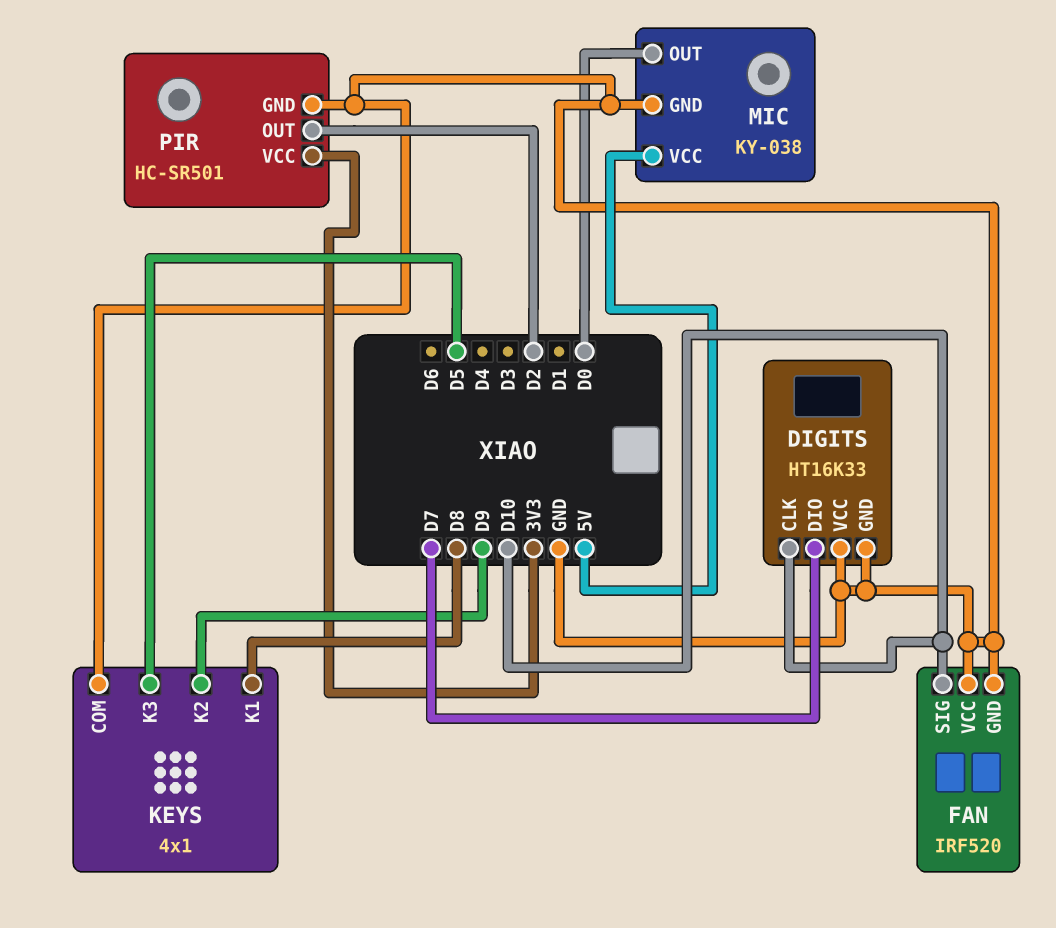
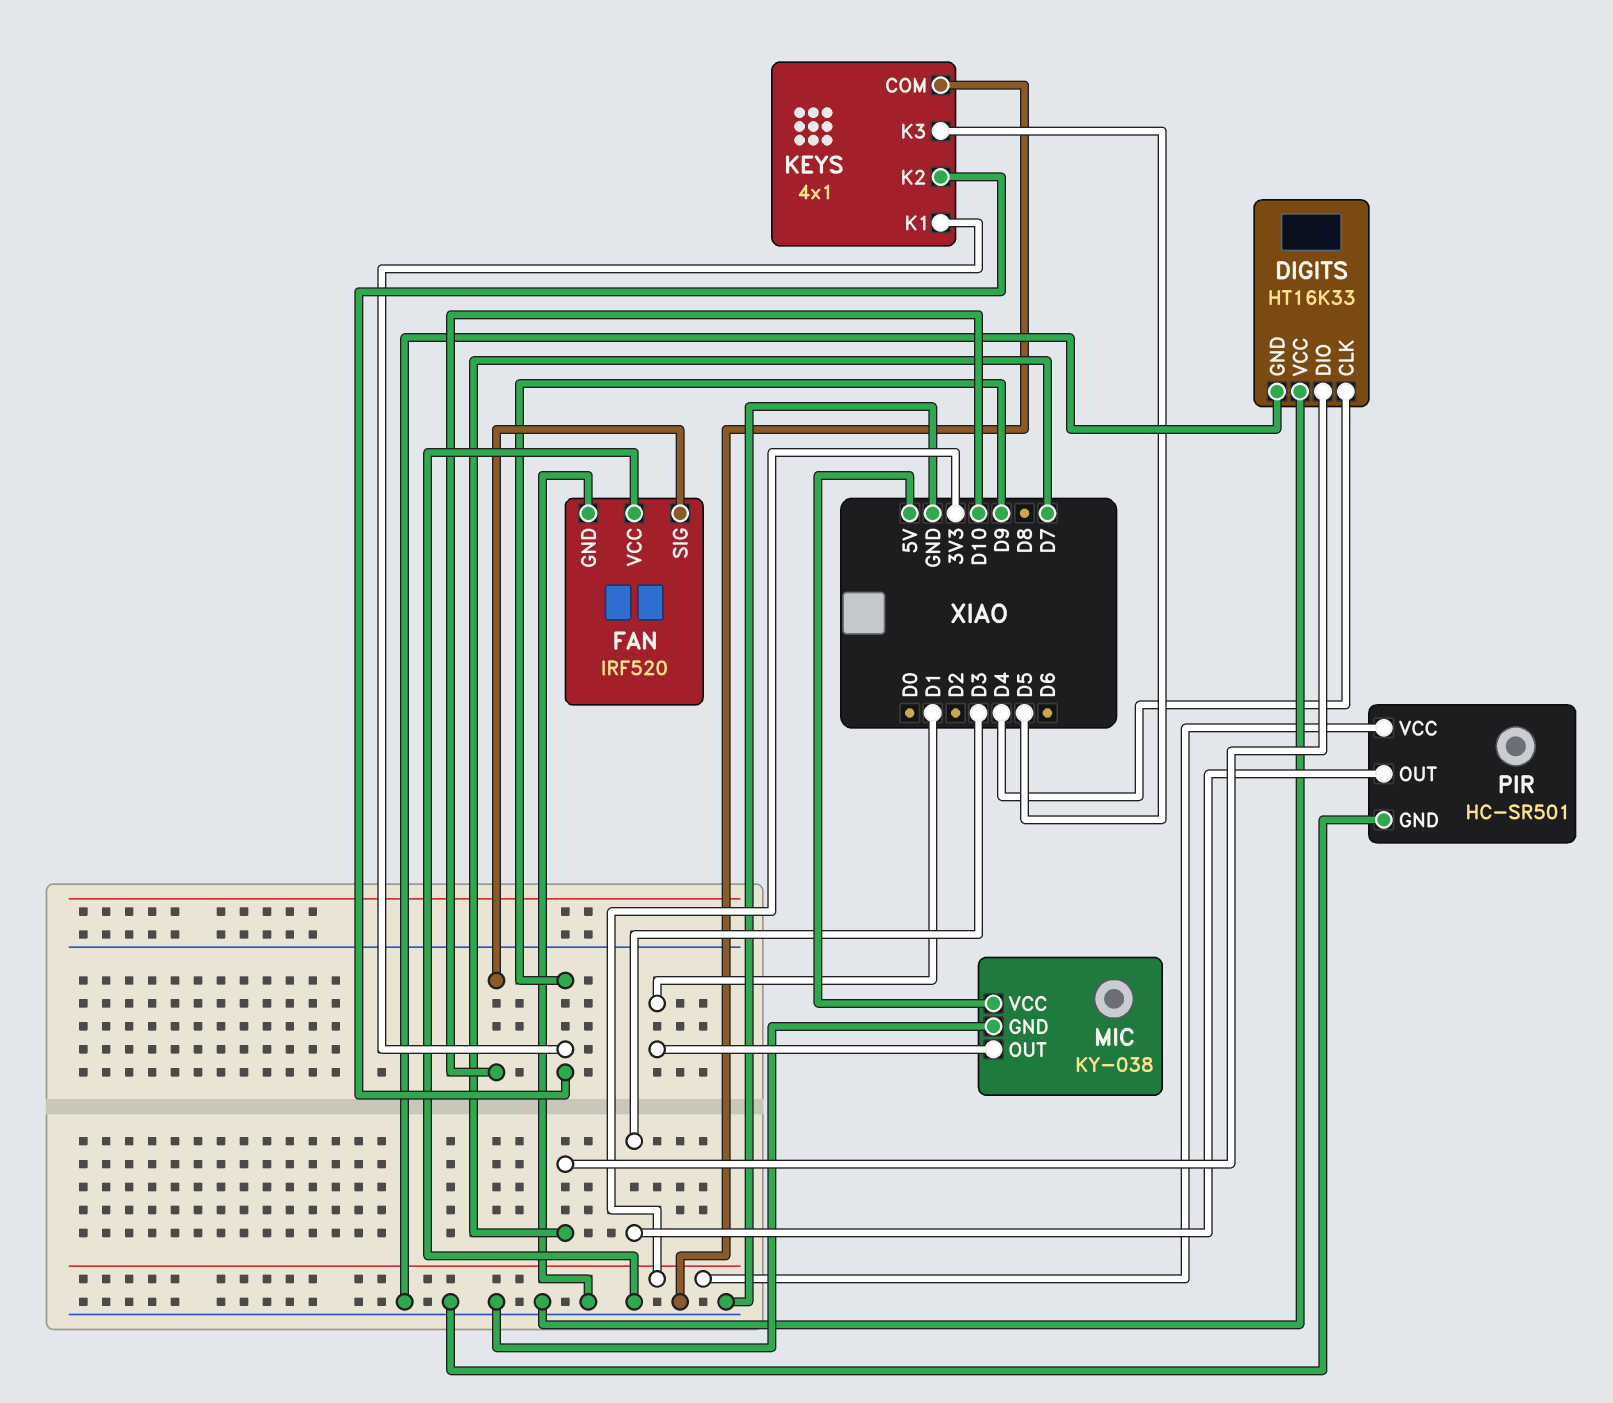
DIGITS pin CLK: D10 -> D4
KEYS pin K1: D8 -> D9
MIC pin OUT: D0 -> D1
PIR pin OUT: D2 -> D3

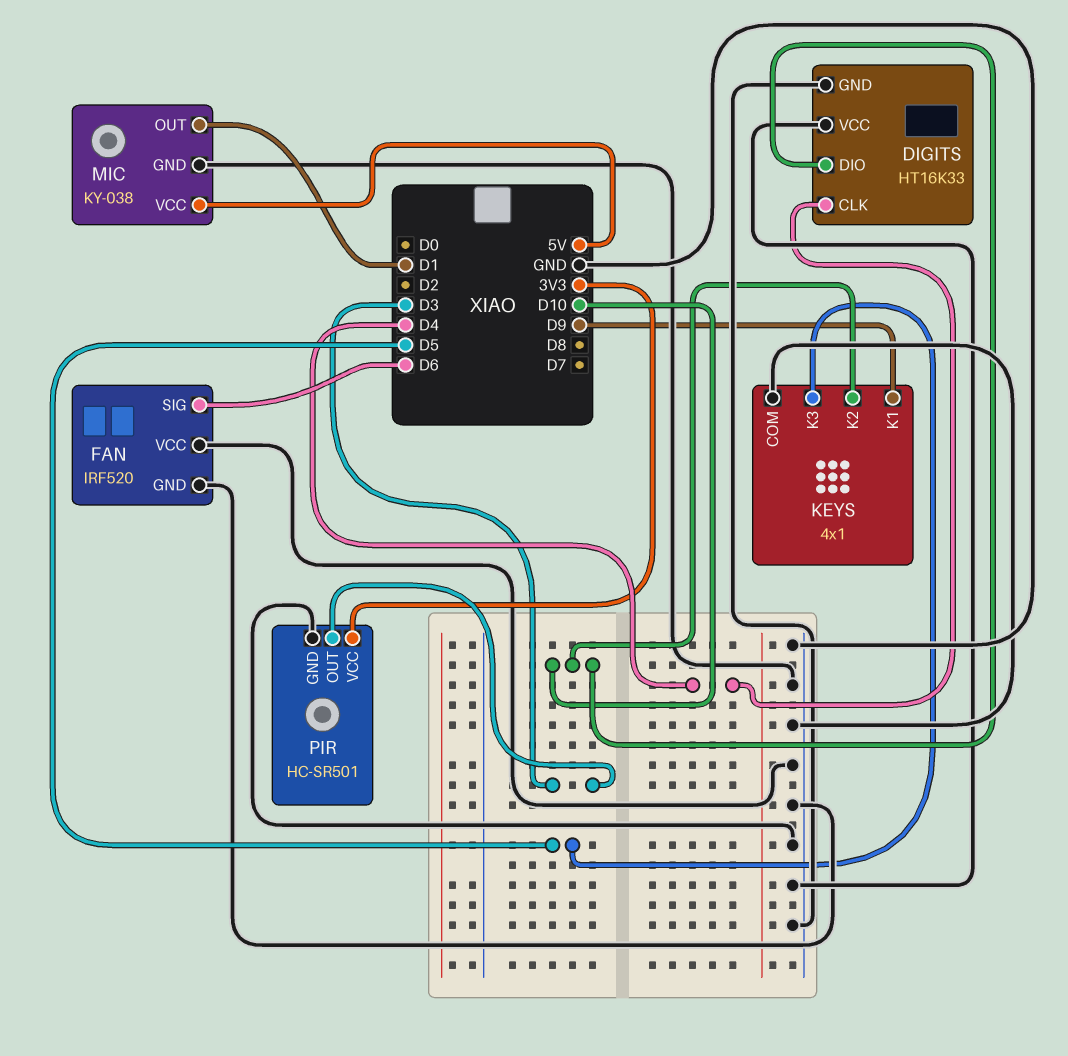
DIGITS pin DIO: D7 -> D10
FAN pin SIG: D10 -> D6
KEYS pin K2: D9 -> D10

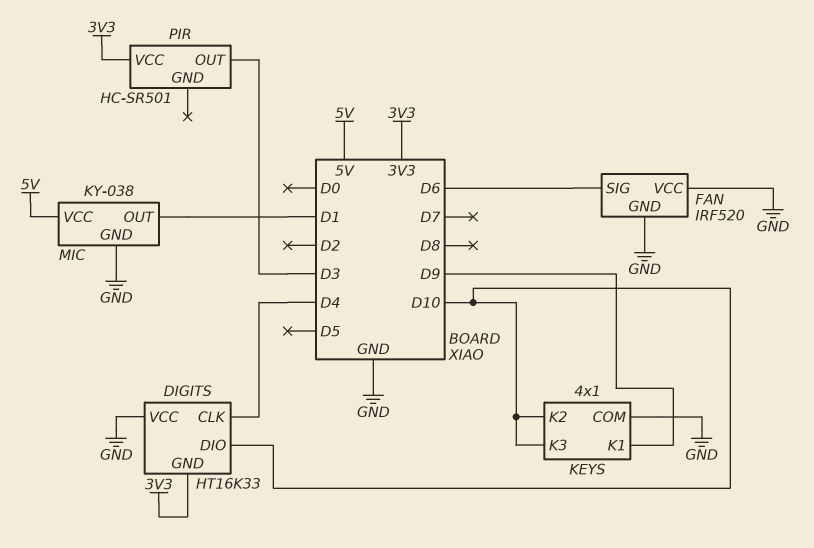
DIGITS pin GND: GND -> 3V3
KEYS pin K3: D5 -> D10
PIR pin GND: GND -> none

